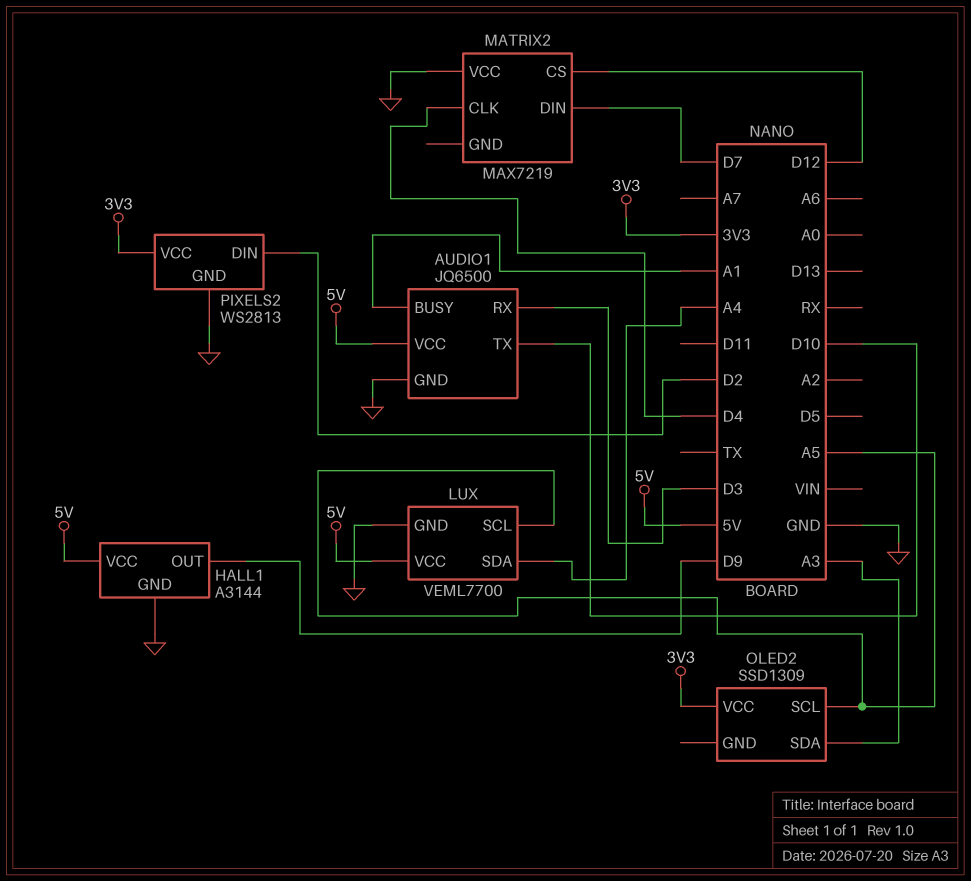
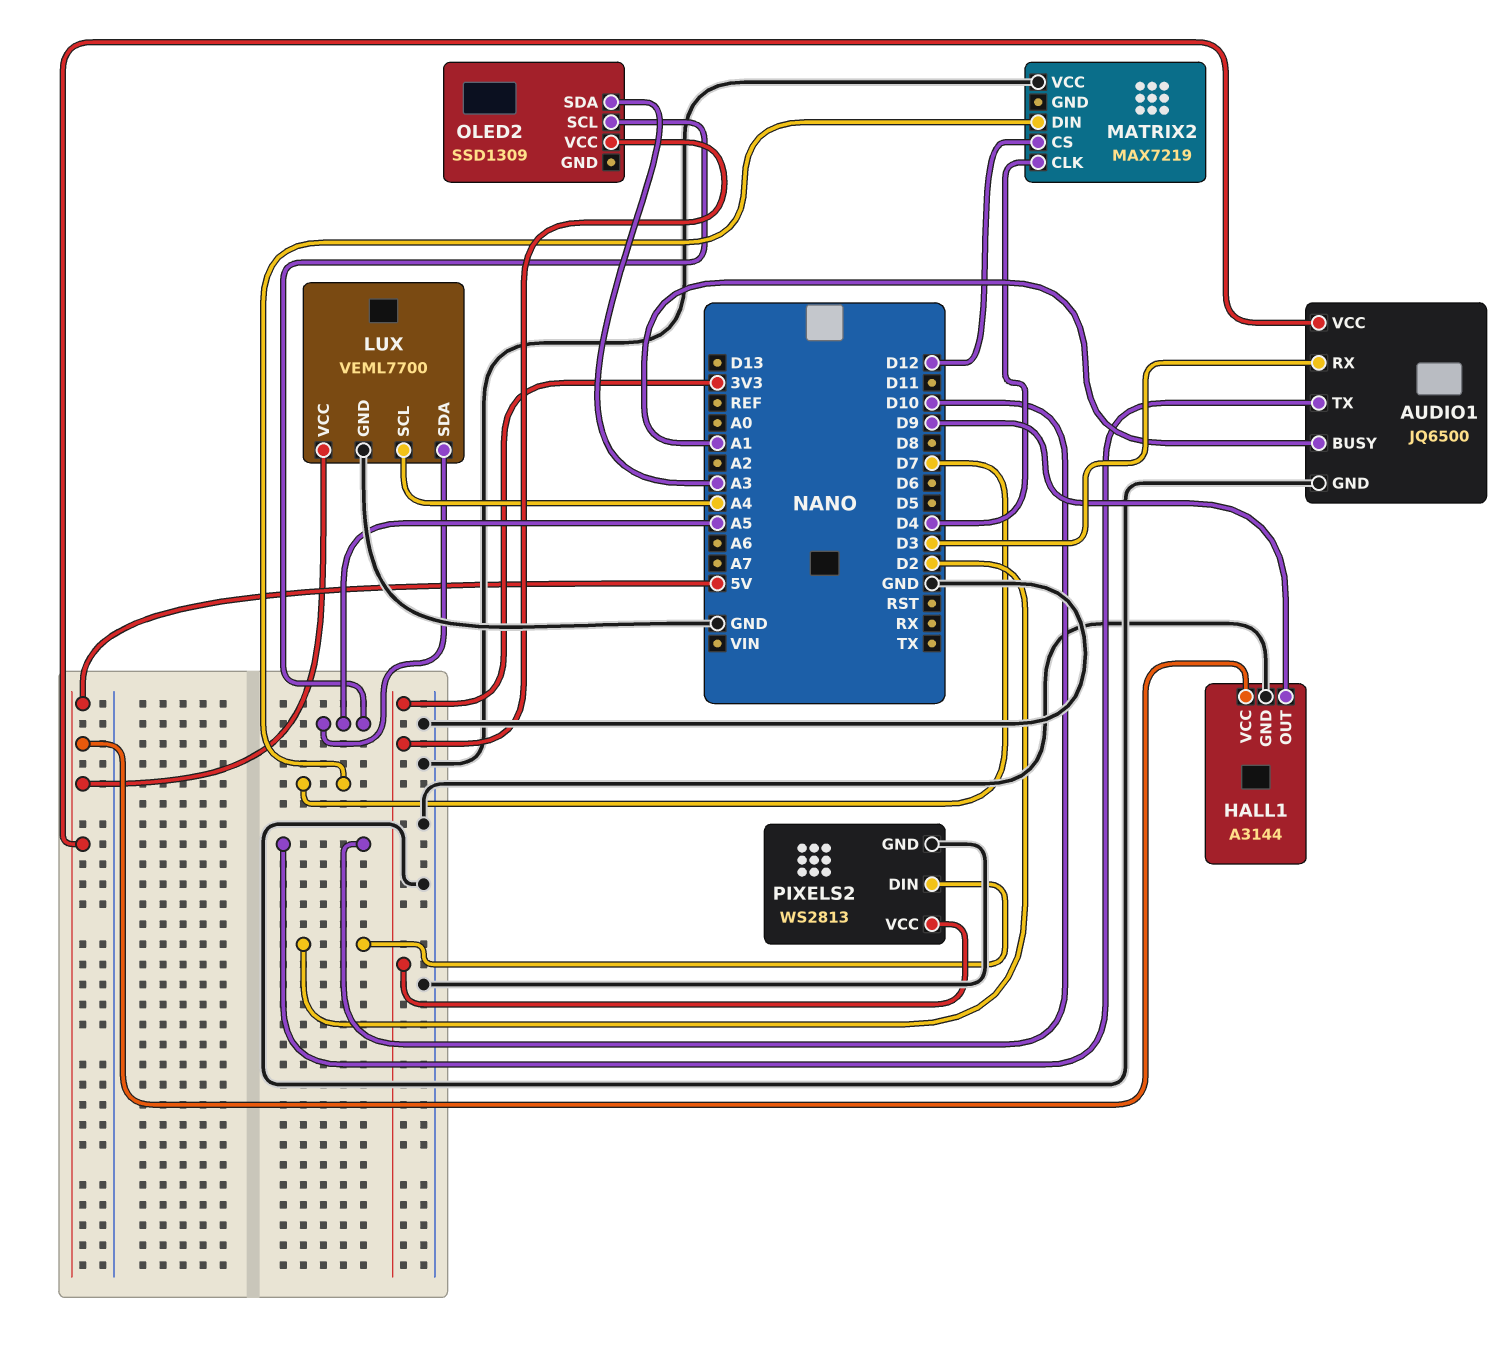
LUX pin SCL: A5 -> A4
LUX pin SDA: A4 -> A5

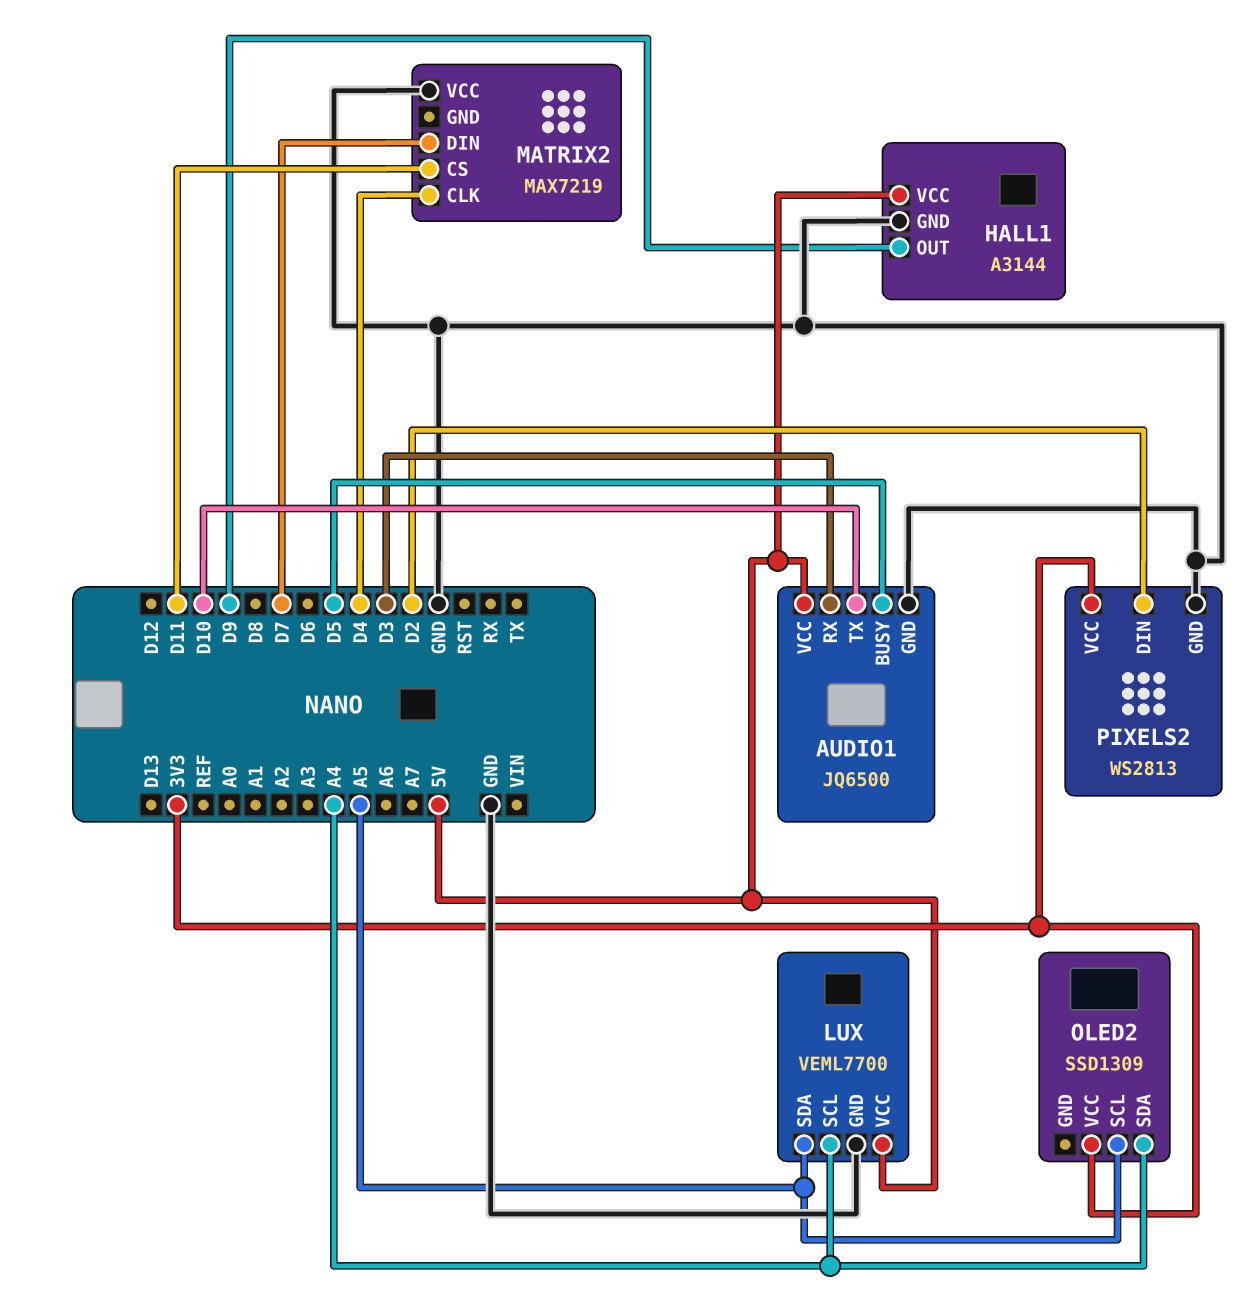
AUDIO1 pin BUSY: A1 -> D5
MATRIX2 pin CS: D12 -> D11
OLED2 pin SDA: A3 -> A4

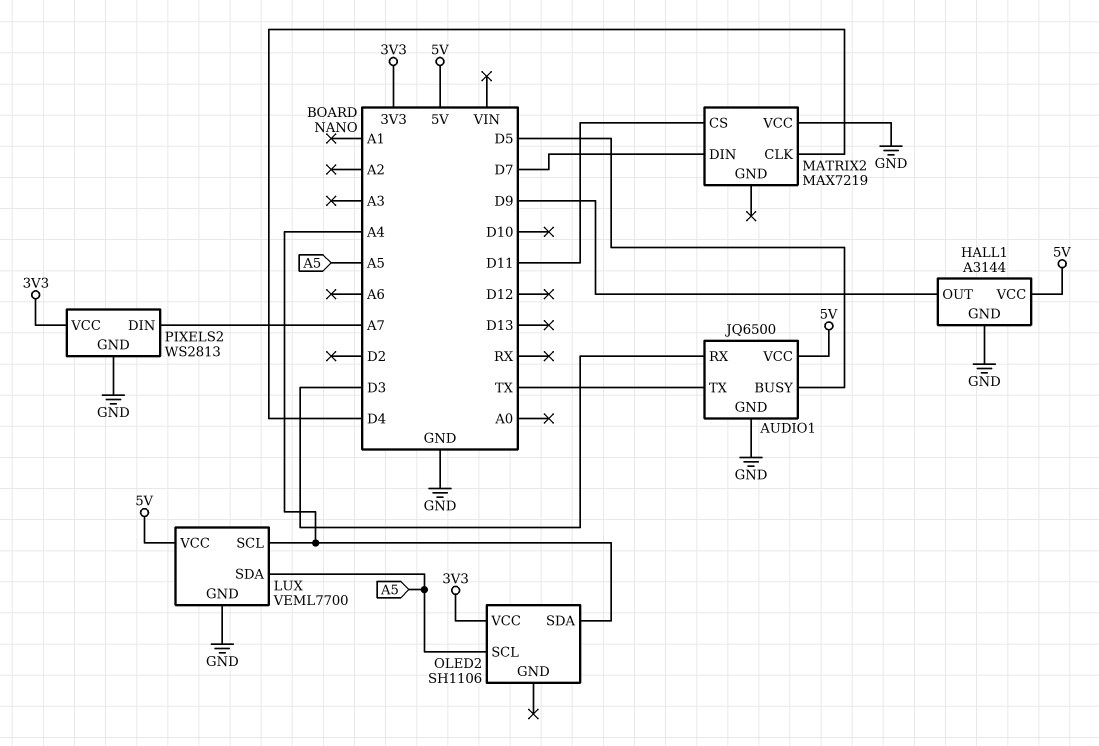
AUDIO1 pin TX: D10 -> TX
OLED2: SSD1309 -> SH1106
PIXELS2 pin DIN: D2 -> A7

